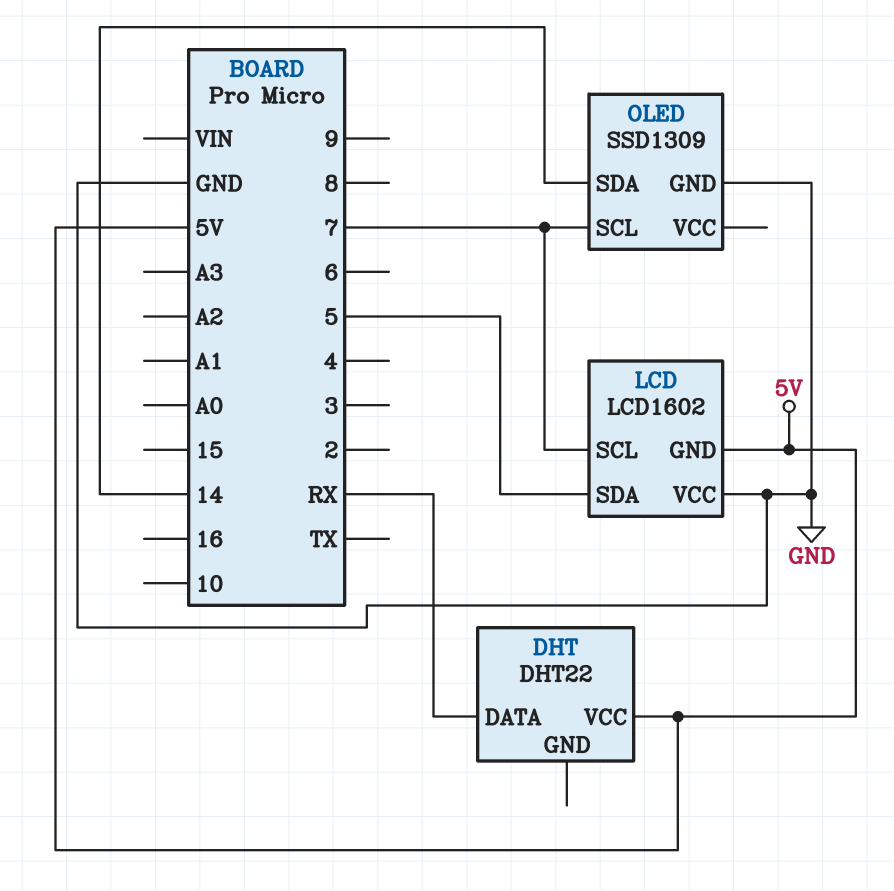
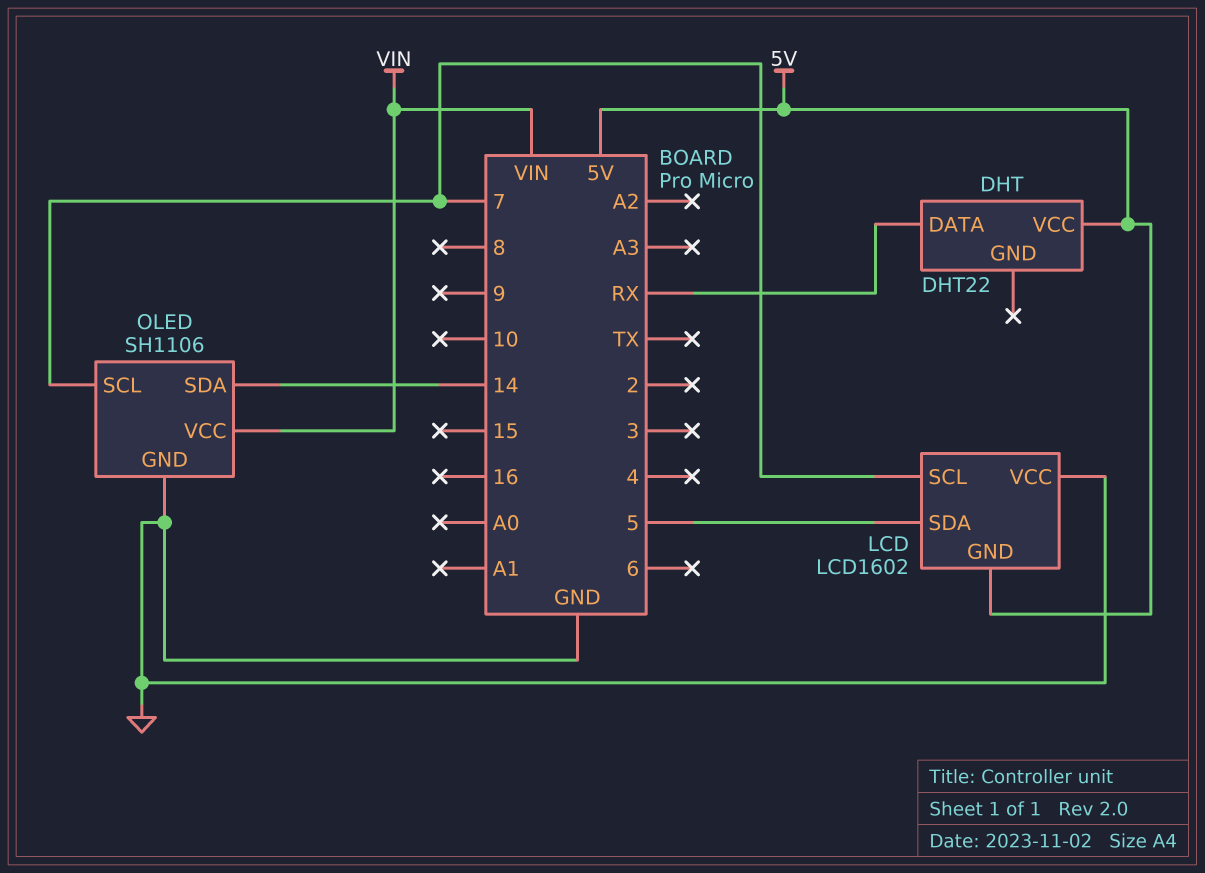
OLED: SSD1309 -> SH1106
OLED pin VCC: none -> VIN

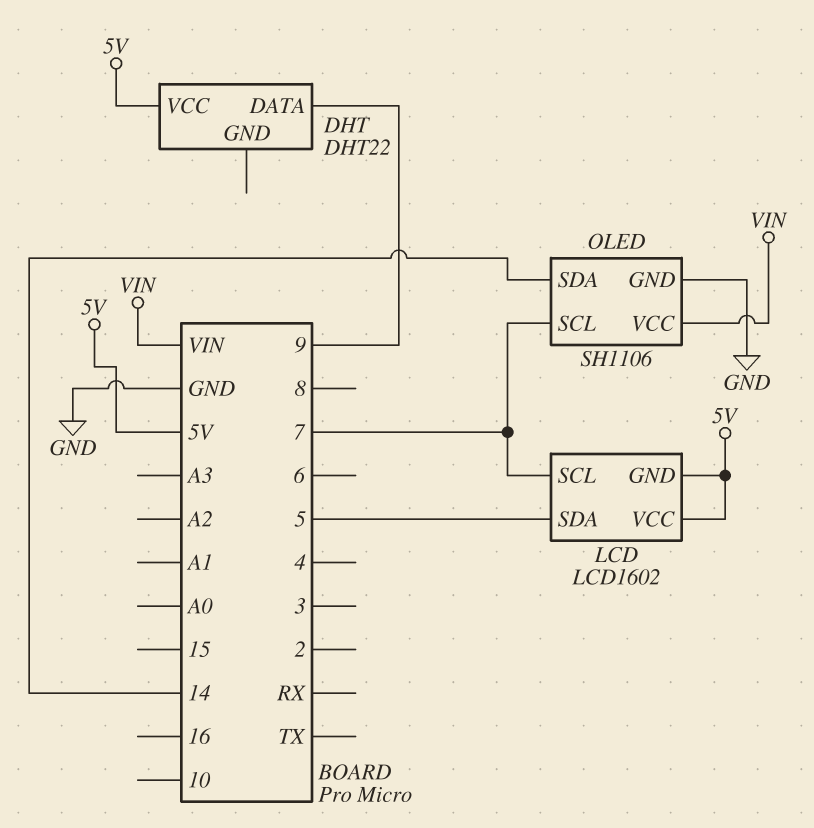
DHT pin DATA: RX -> 9
LCD pin VCC: GND -> 5V

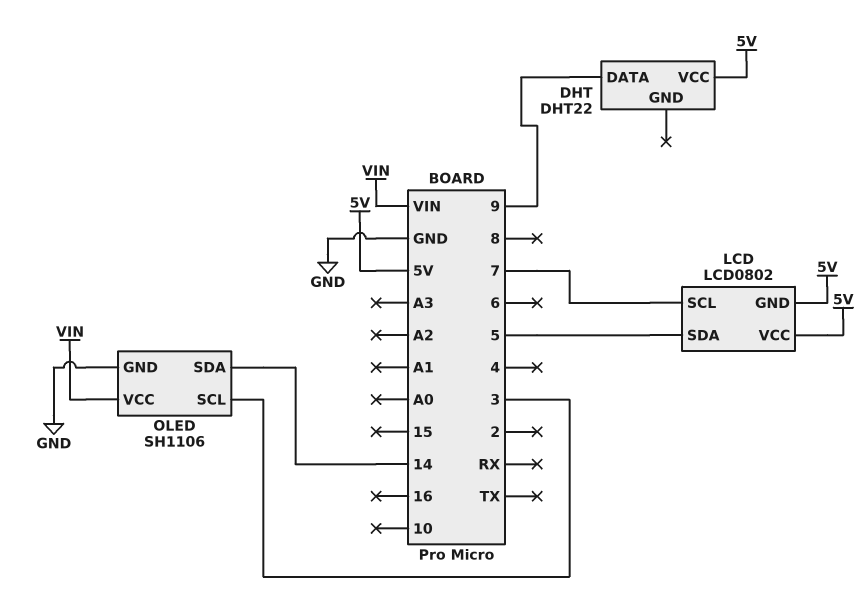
LCD: LCD1602 -> LCD0802
OLED pin SCL: 7 -> 3

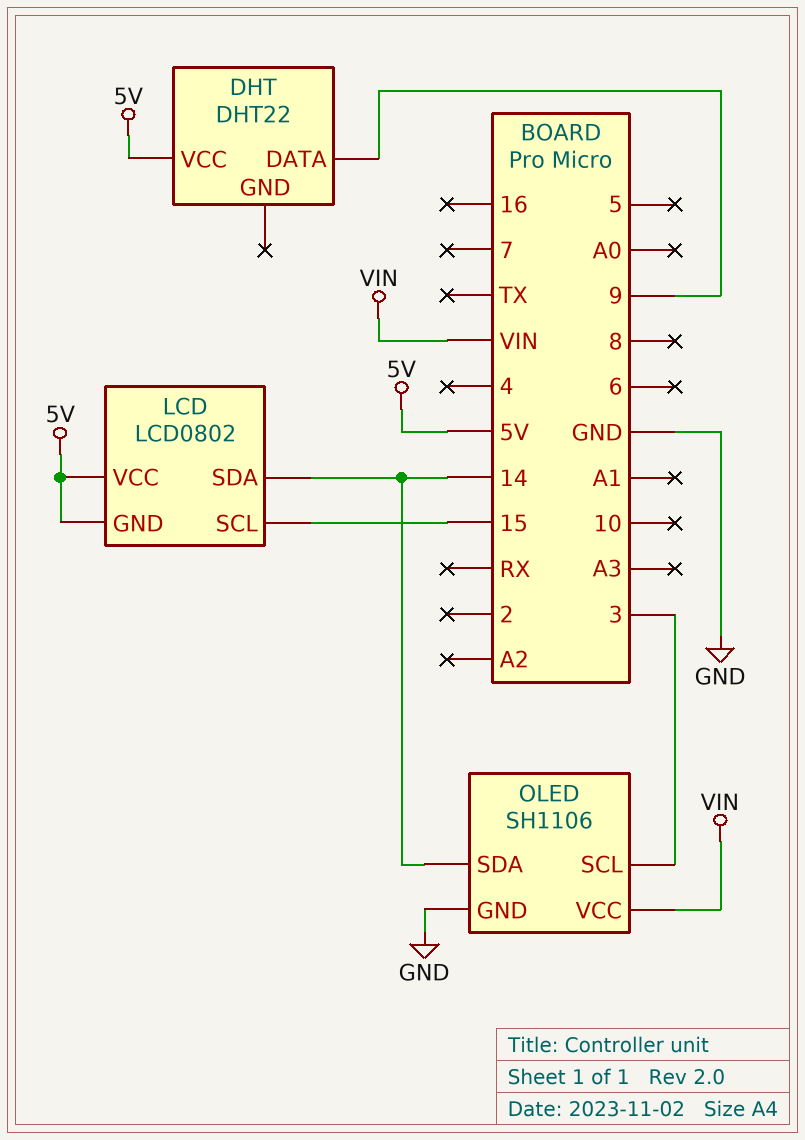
LCD pin SCL: 7 -> 15
LCD pin SDA: 5 -> 14

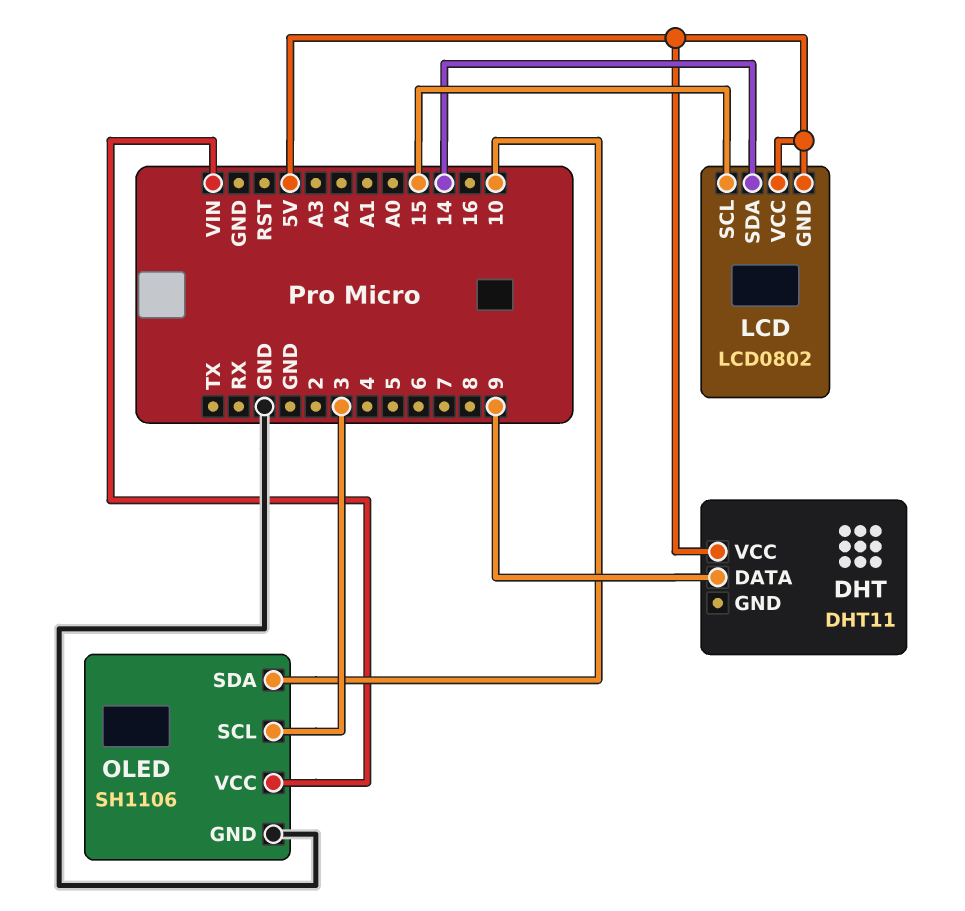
DHT: DHT22 -> DHT11
OLED pin SDA: 14 -> 10

